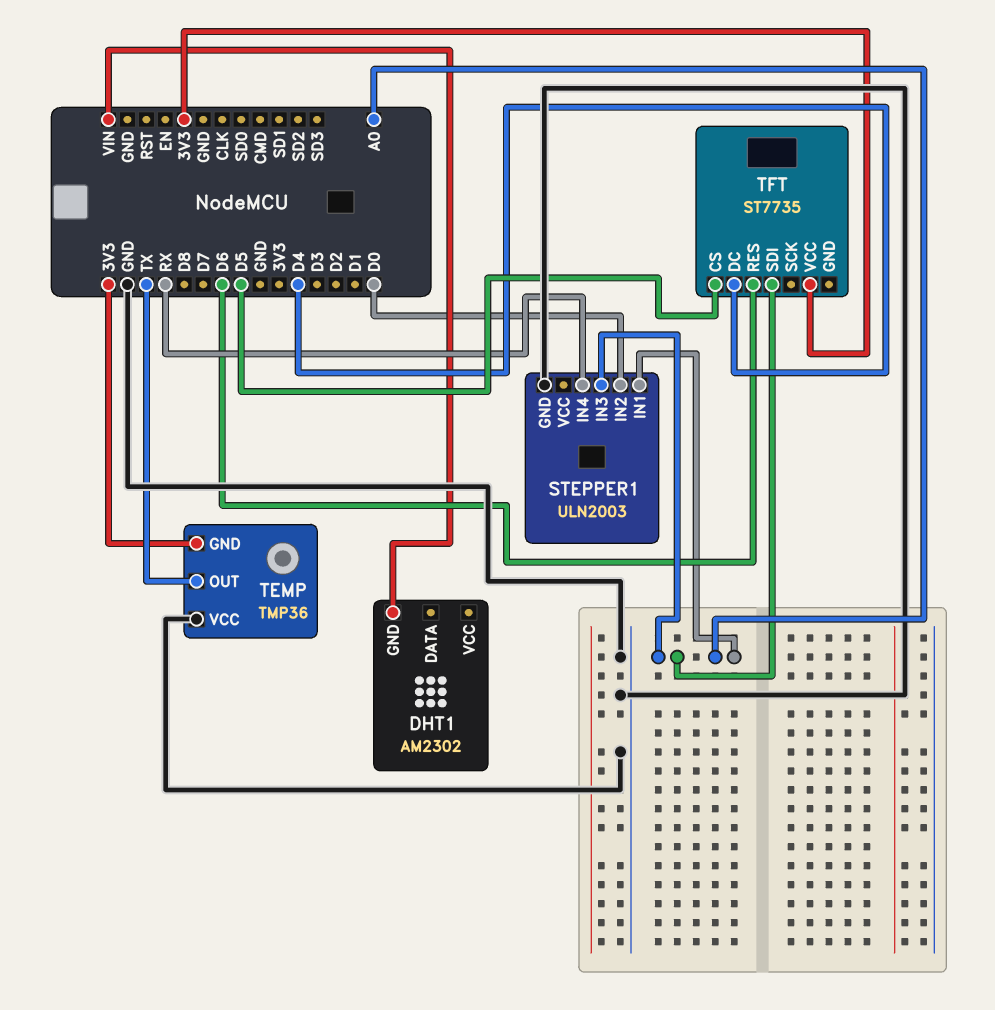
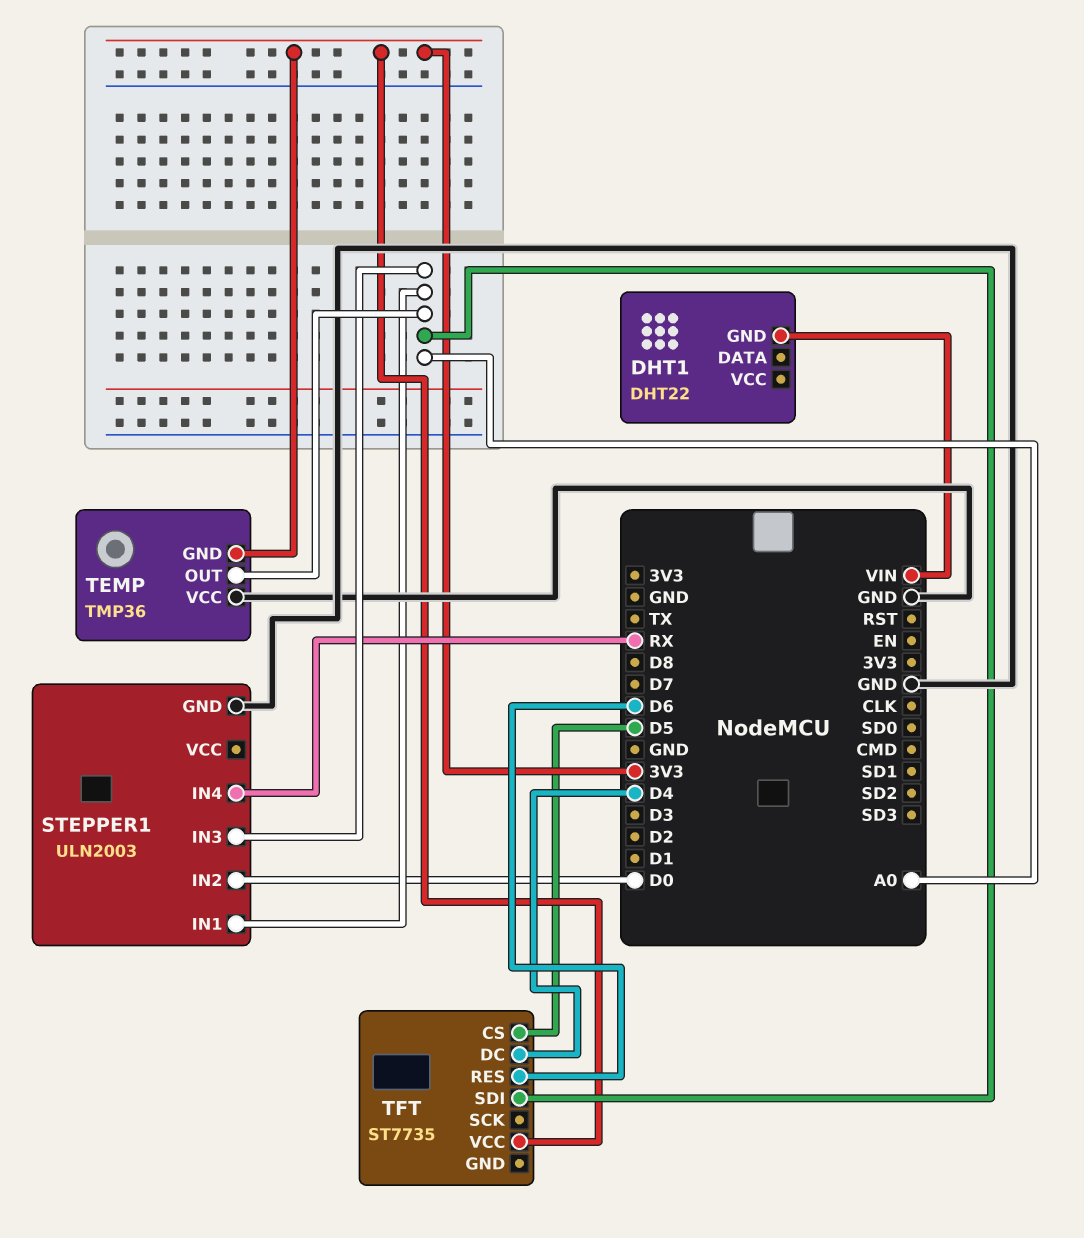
DHT1: AM2302 -> DHT22
TEMP pin OUT: TX -> A0

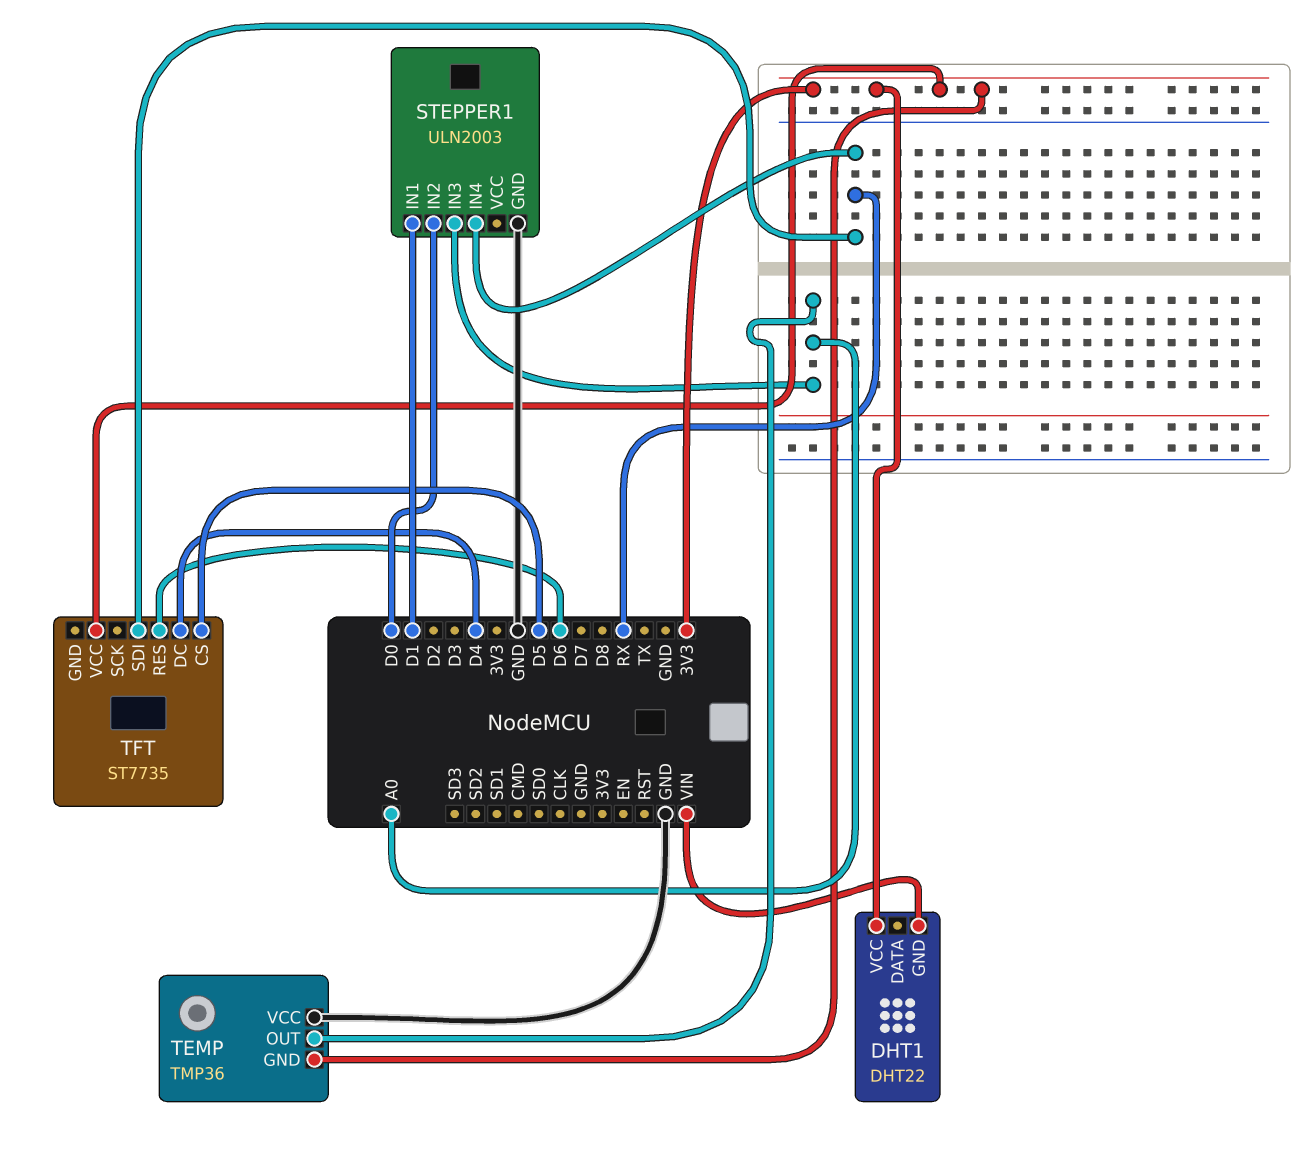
DHT1 pin VCC: none -> 3V3
STEPPER1 pin IN1: A0 -> D1
TFT pin SDI: A0 -> RX

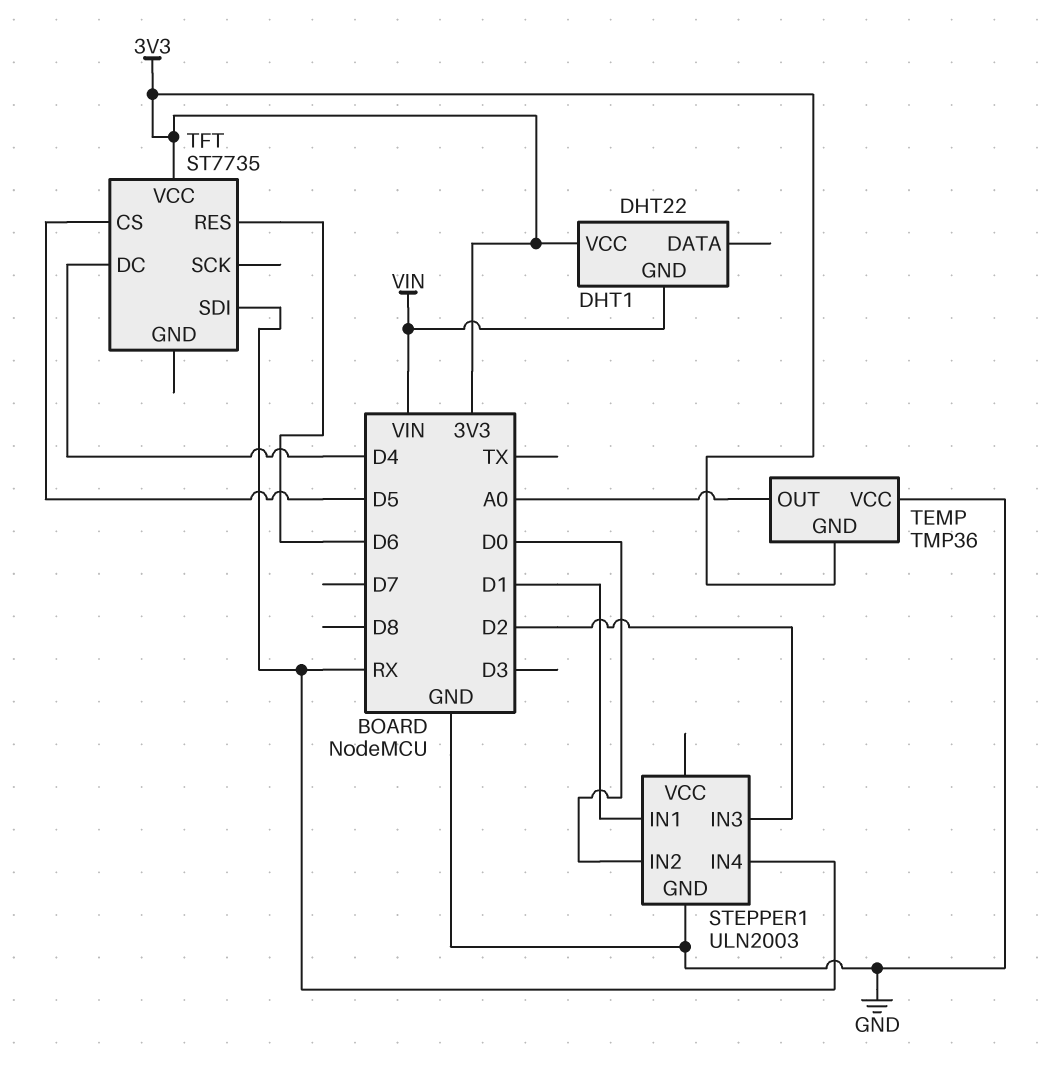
STEPPER1 pin IN3: A0 -> D2

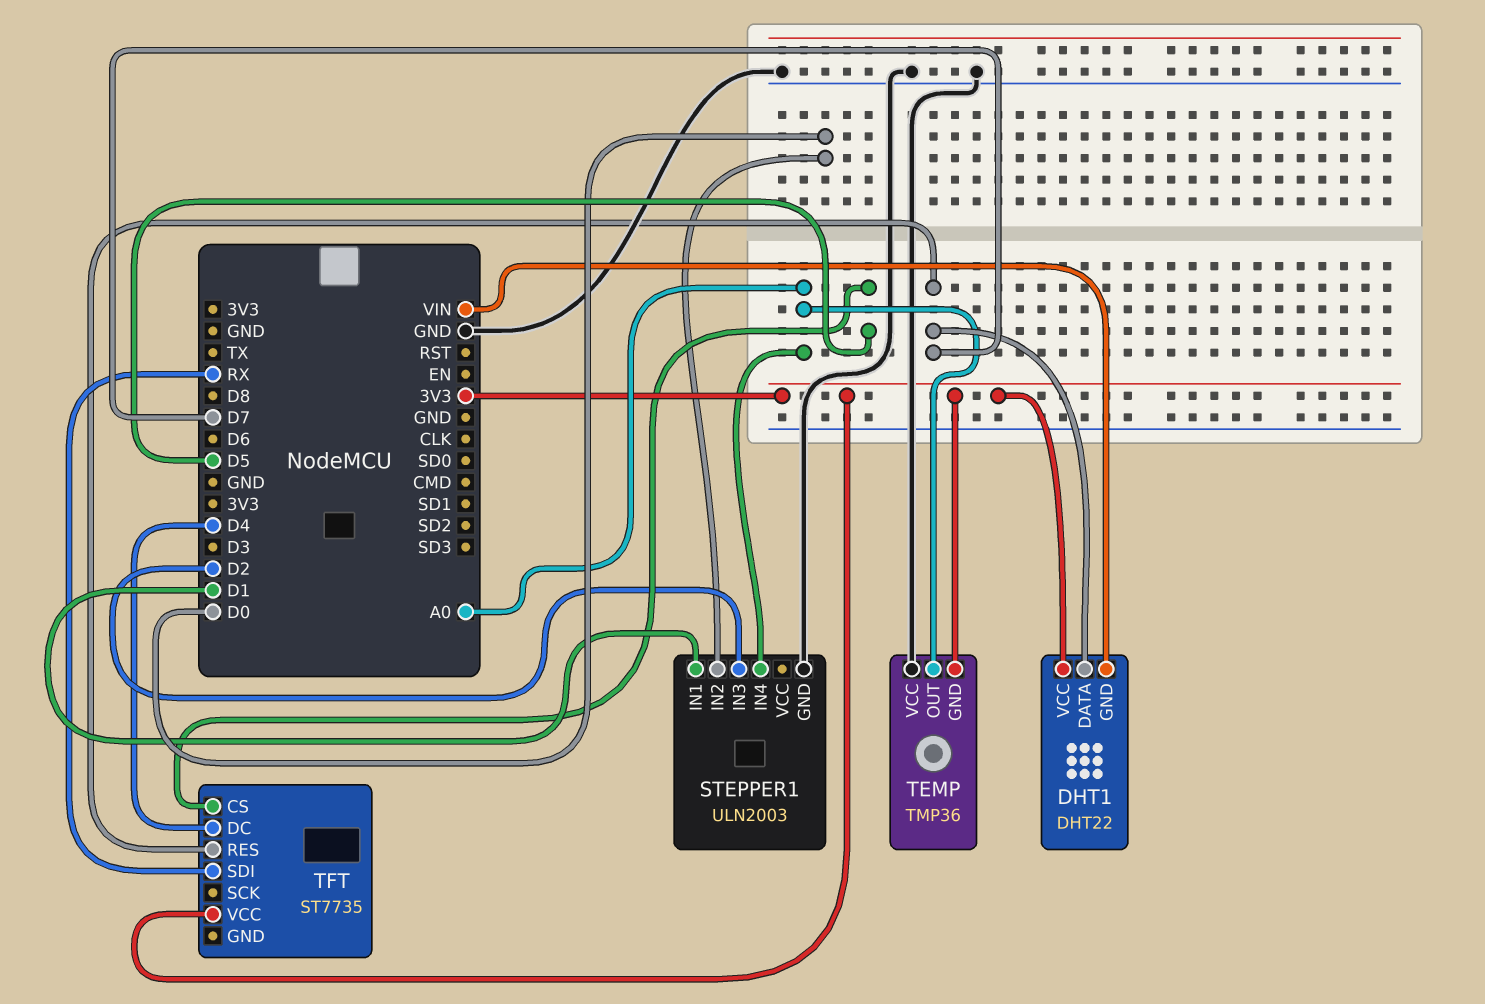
DHT1 pin DATA: none -> D7
STEPPER1 pin IN4: RX -> A0
TFT pin RES: D6 -> D7

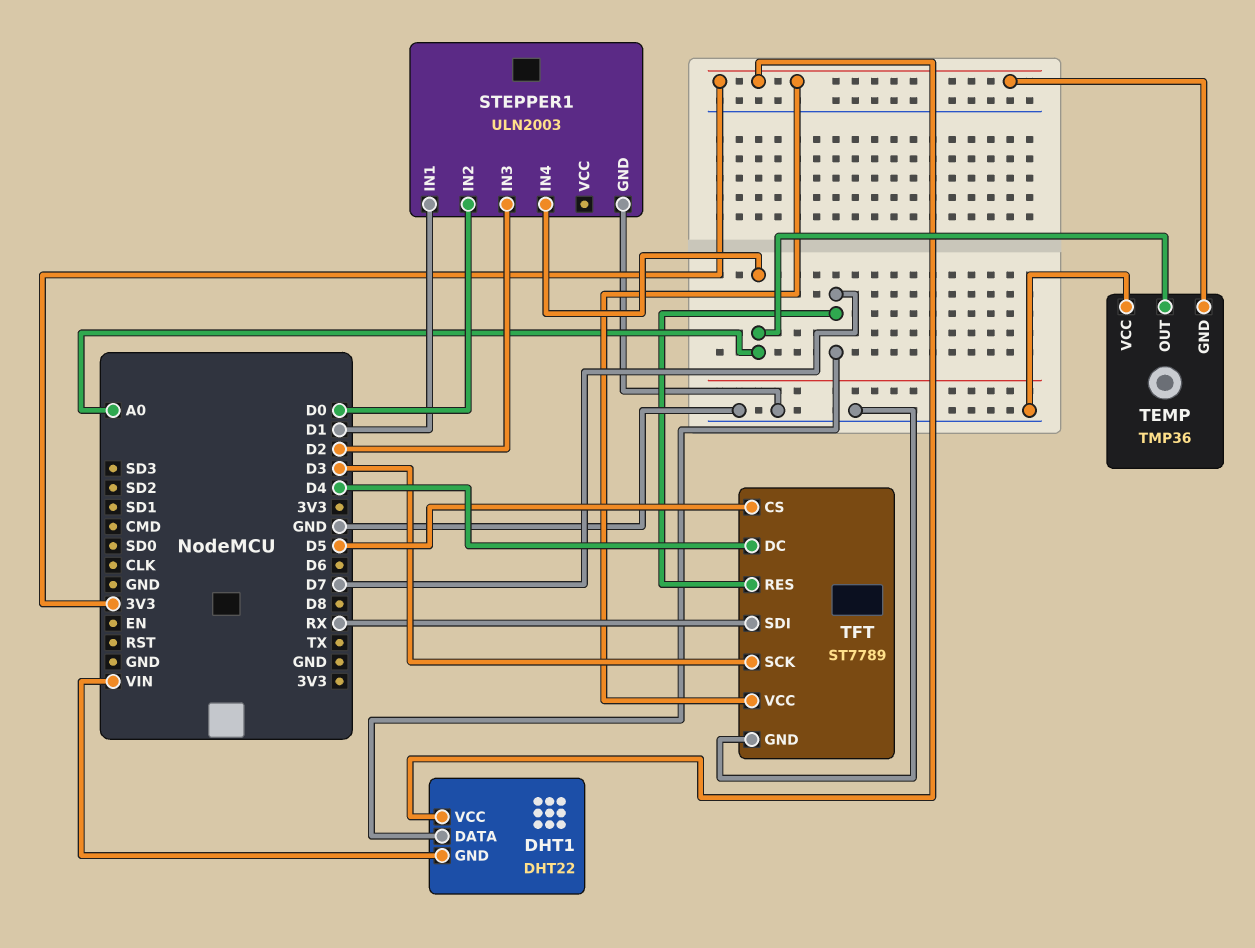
TFT: ST7735 -> ST7789
TFT pin GND: none -> GND
TFT pin SCK: none -> D3

